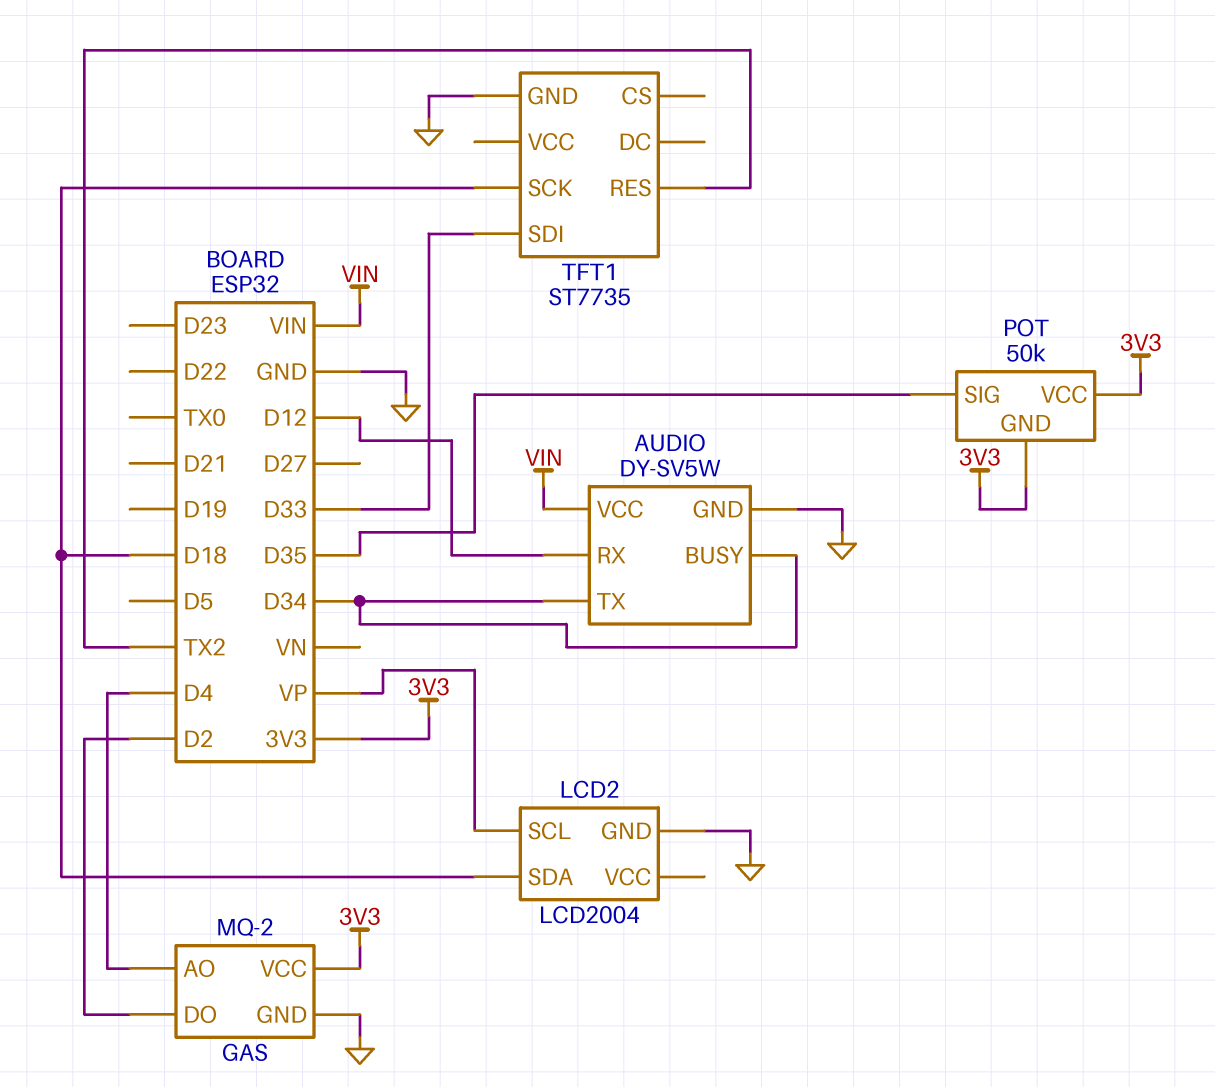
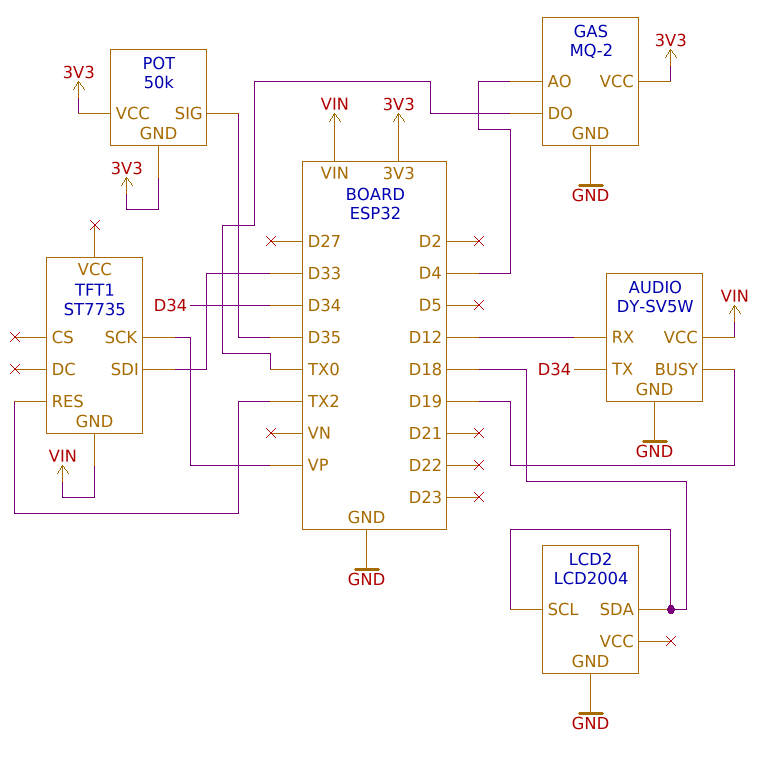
AUDIO pin BUSY: D34 -> D19
GAS pin DO: D2 -> TX0
LCD2 pin SCL: VP -> D18
TFT1 pin GND: GND -> VIN
TFT1 pin SCK: D18 -> VP

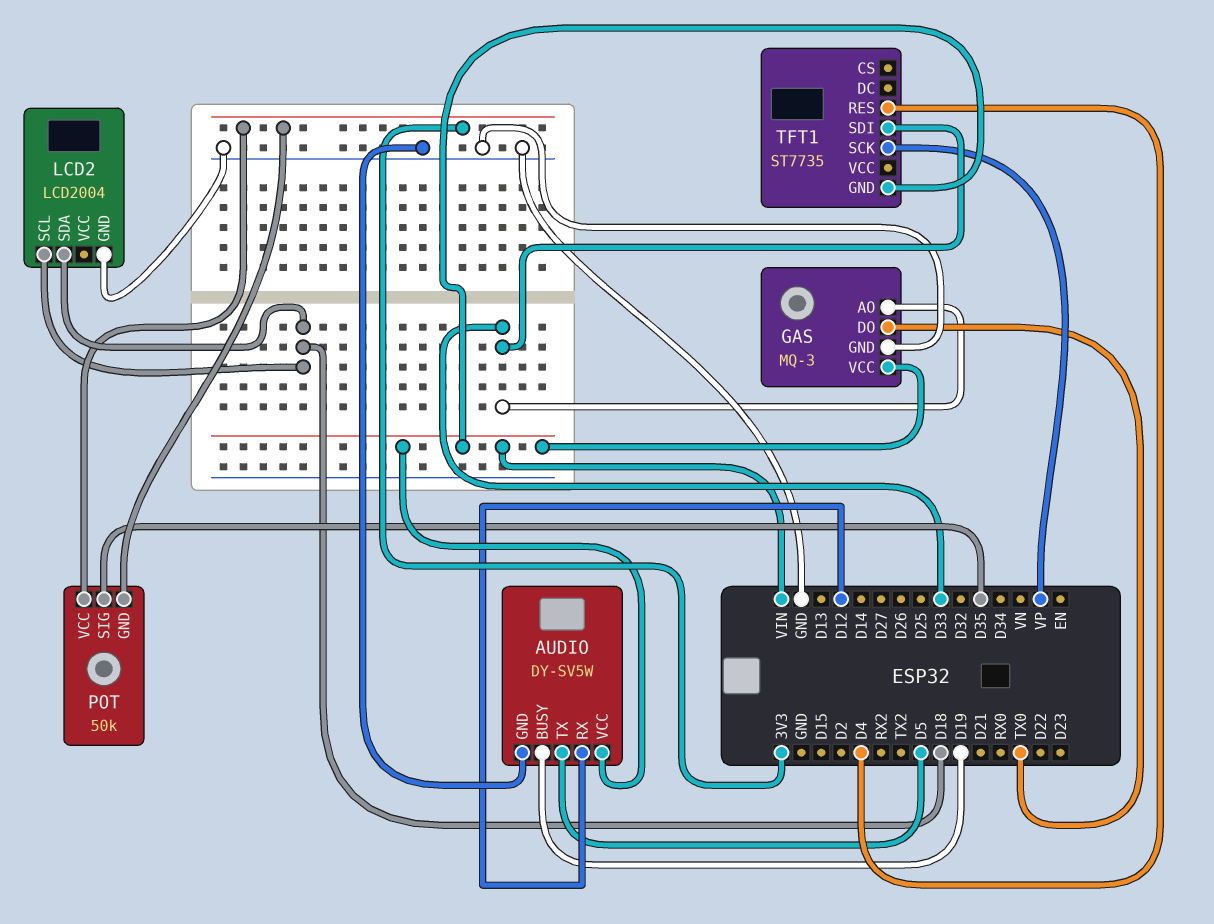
AUDIO pin TX: D34 -> D5
GAS: MQ-2 -> MQ-3
GAS pin AO: D4 -> D33
GAS pin VCC: 3V3 -> VIN
TFT1 pin RES: TX2 -> D4

